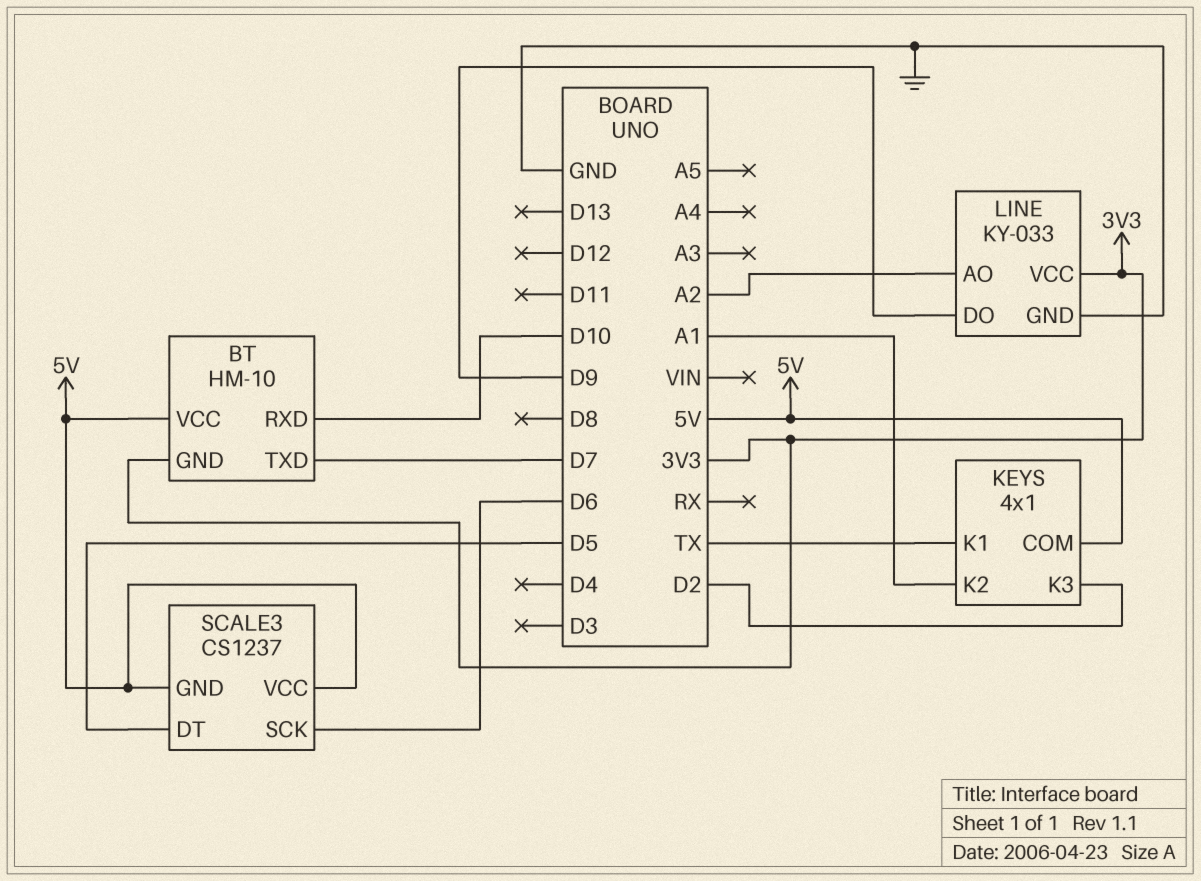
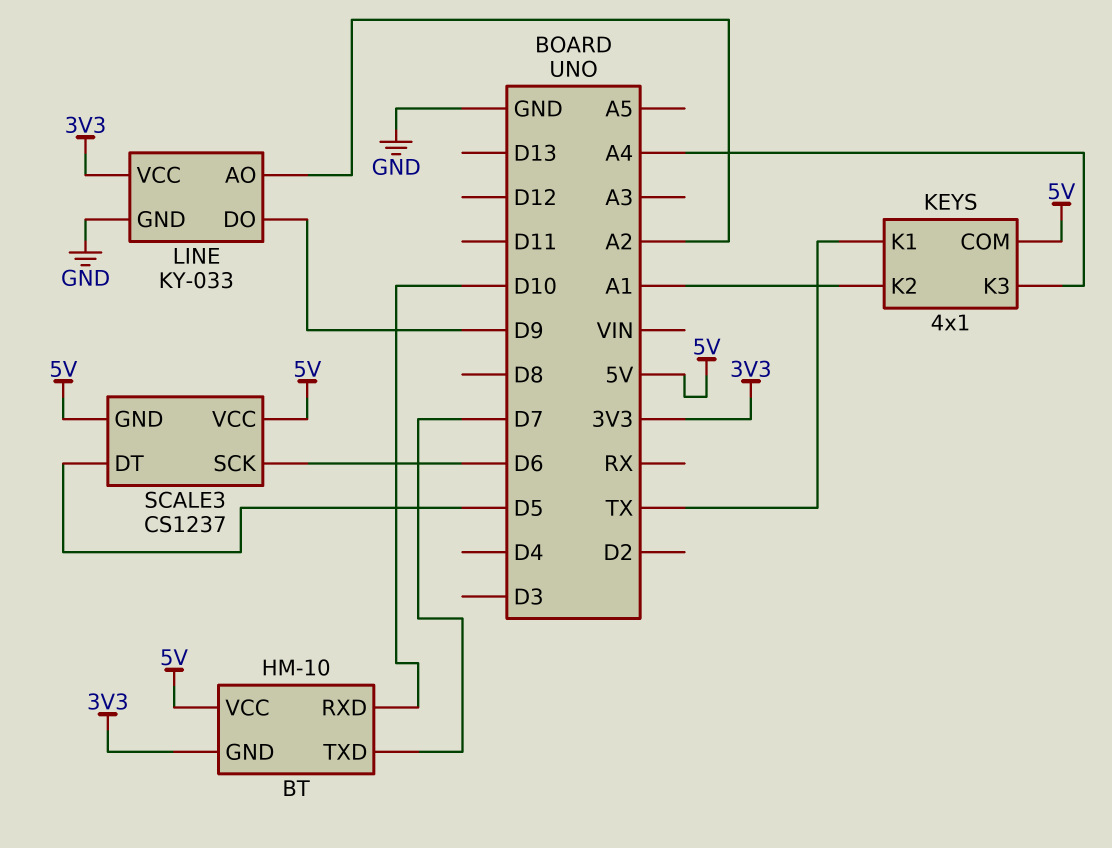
KEYS pin K3: D2 -> A4

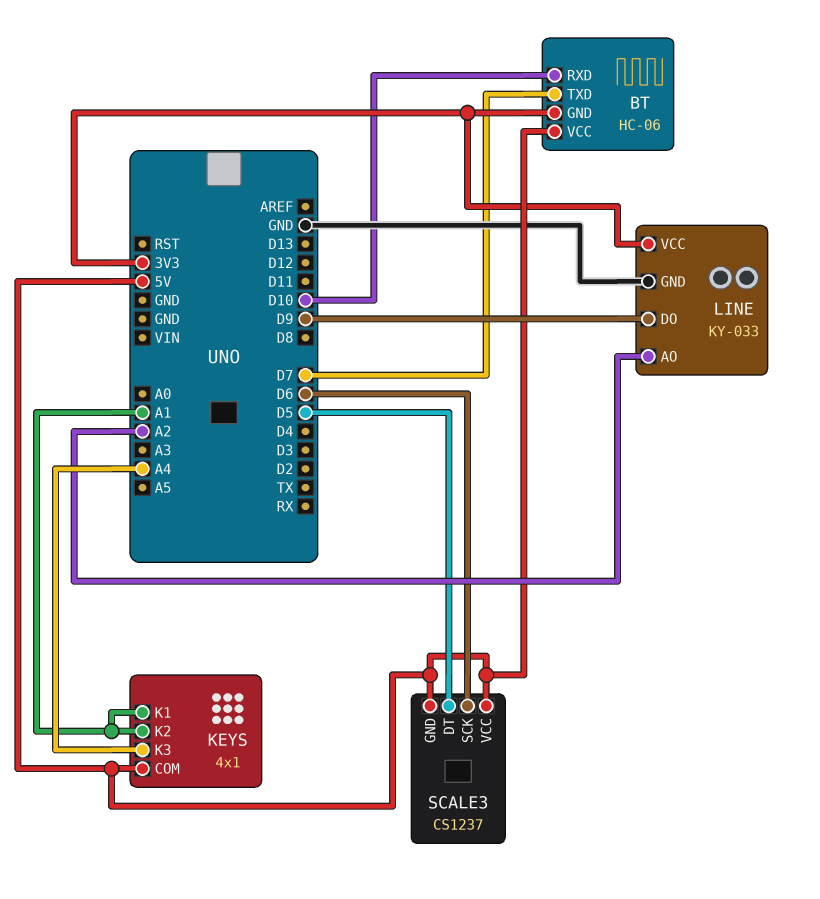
BT: HM-10 -> HC-06
KEYS pin K1: TX -> A1

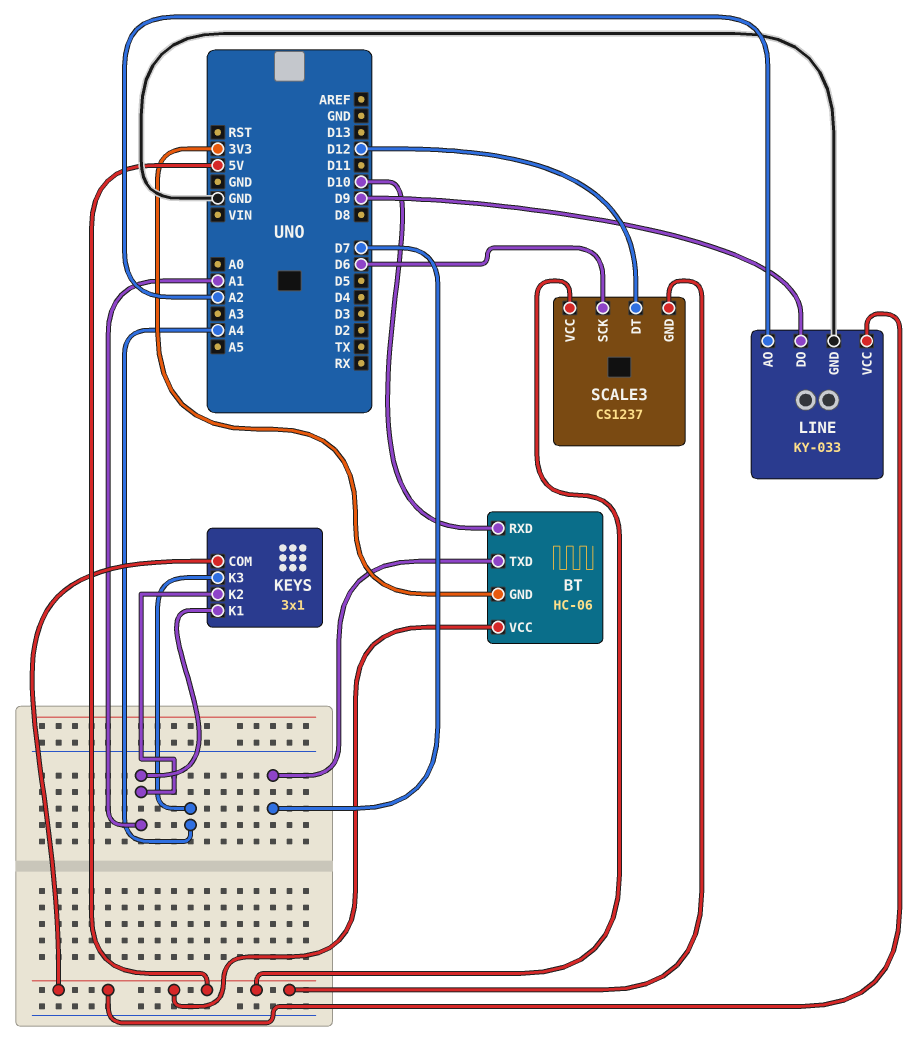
KEYS: 4x1 -> 3x1
LINE pin VCC: 3V3 -> 5V
SCALE3 pin DT: D5 -> D12

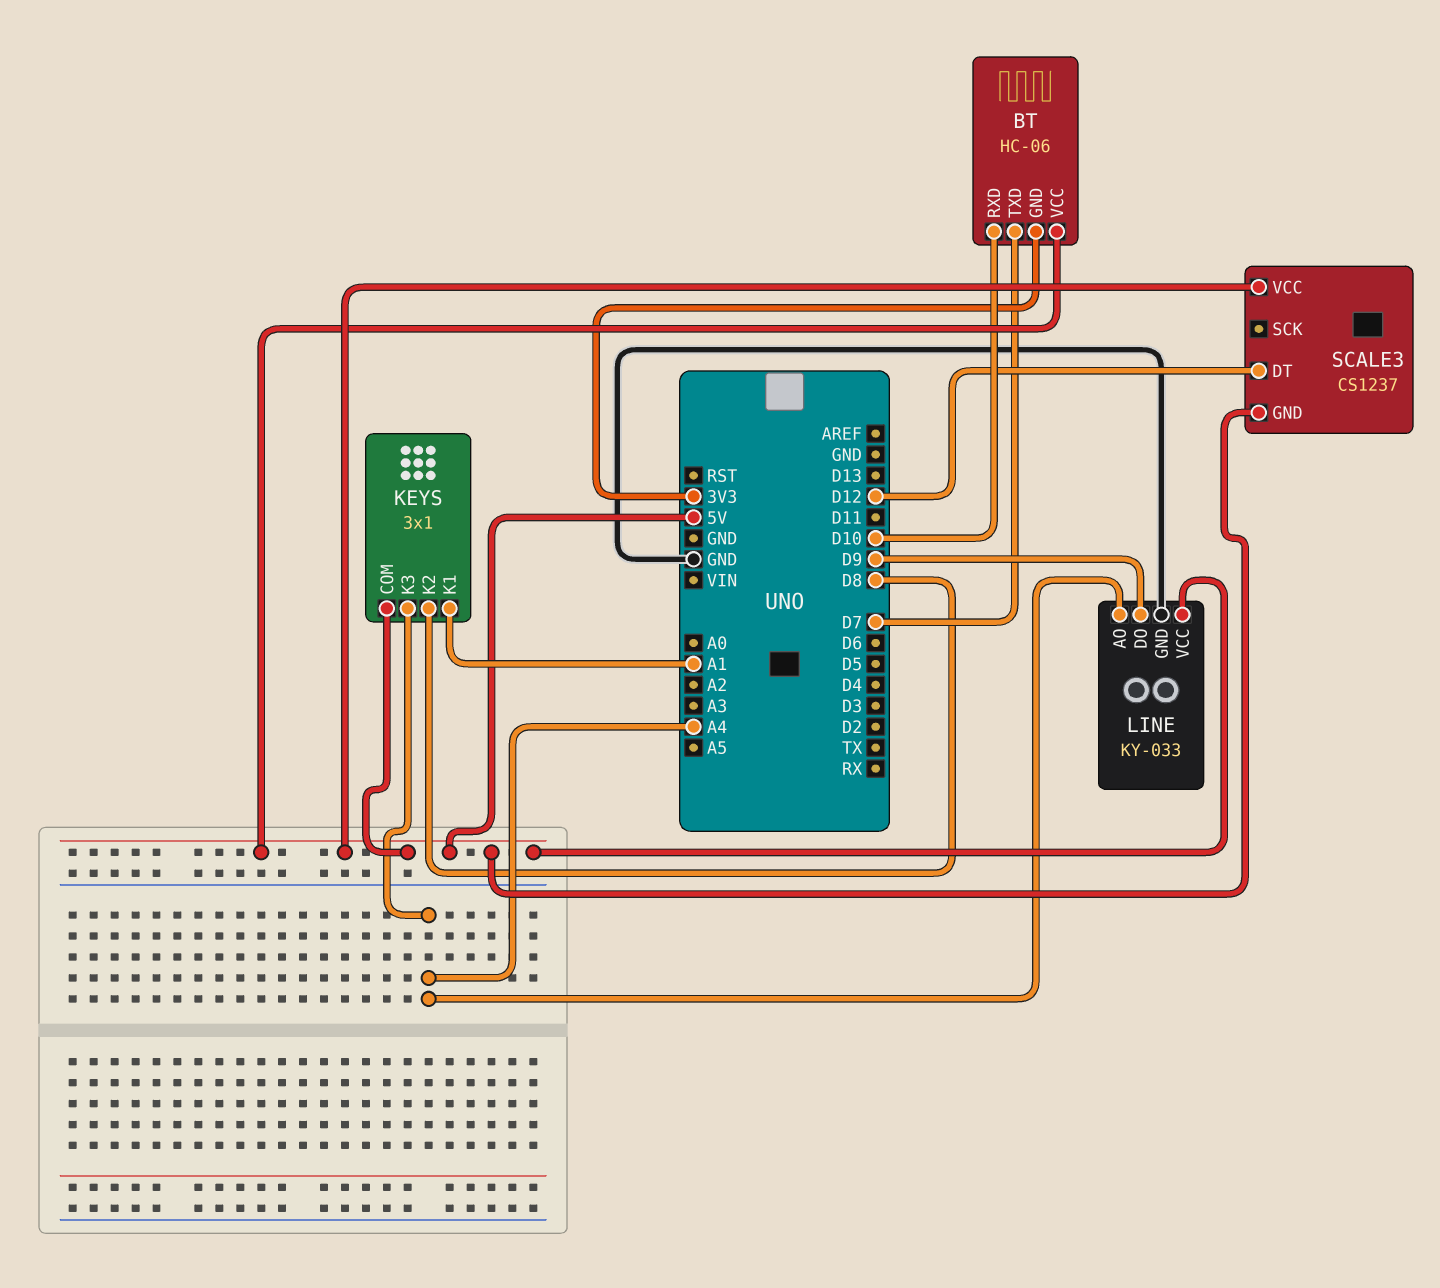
KEYS pin K2: A1 -> D8
LINE pin AO: A2 -> A4
SCALE3 pin SCK: D6 -> none

